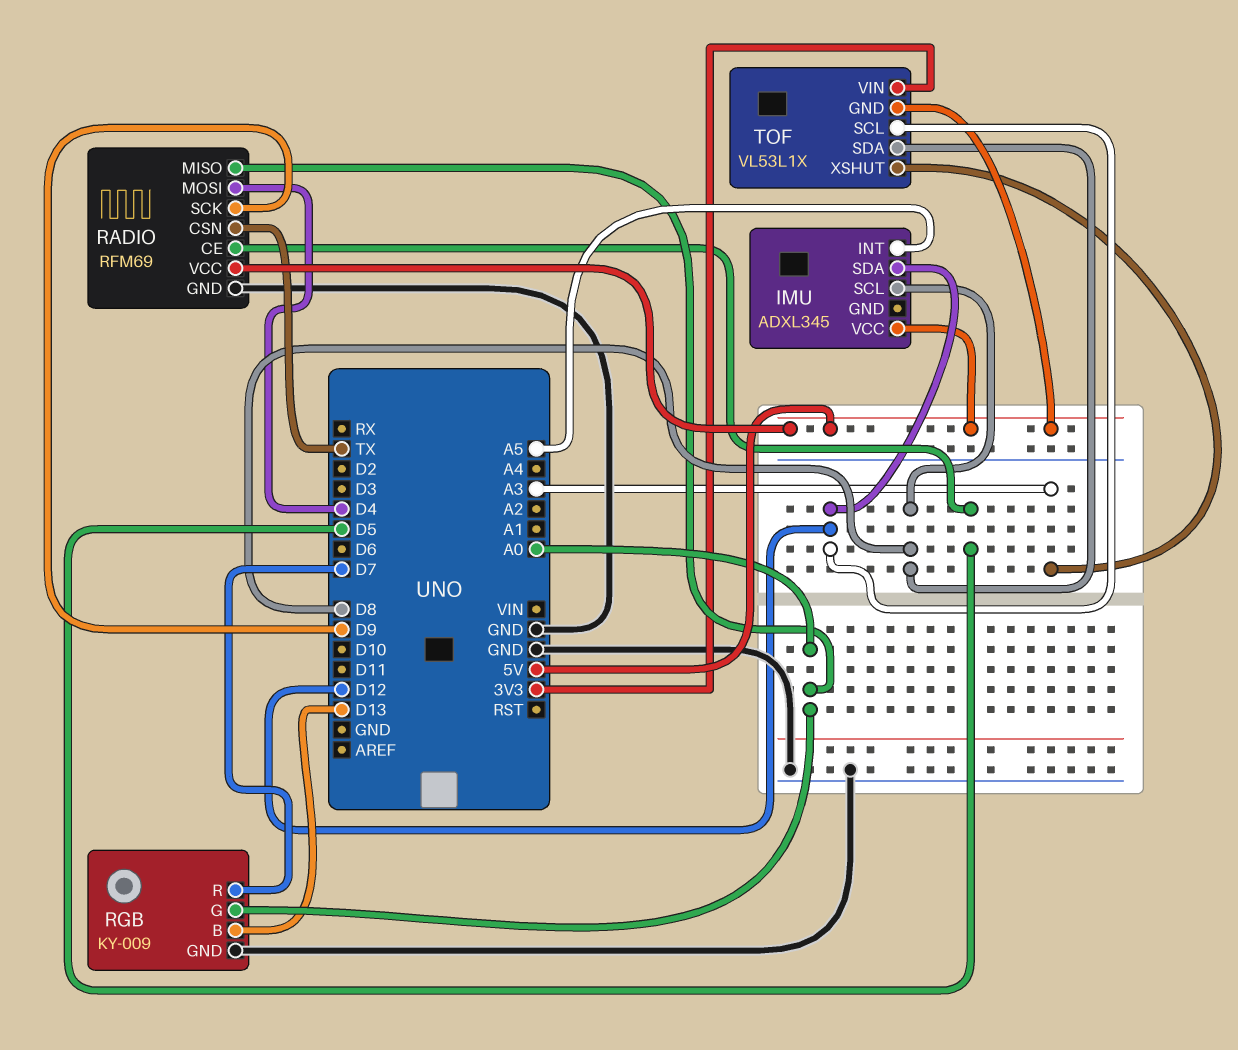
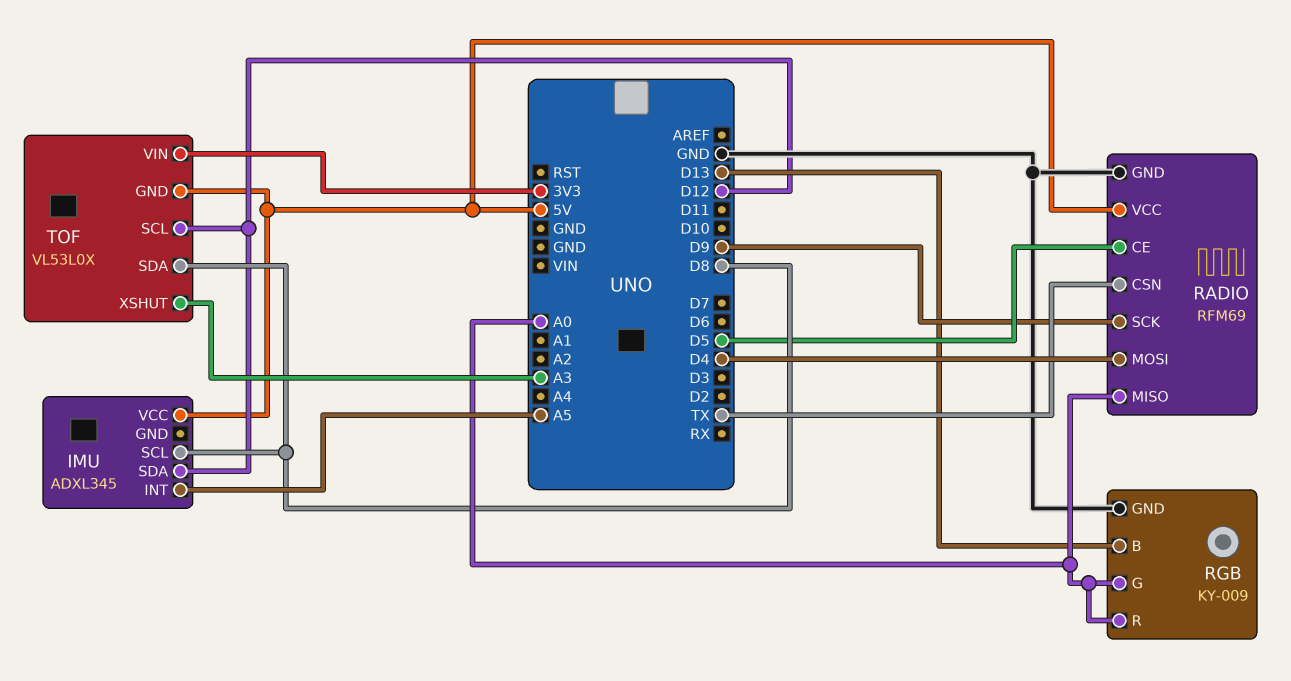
RGB pin R: D7 -> A0
TOF: VL53L1X -> VL53L0X

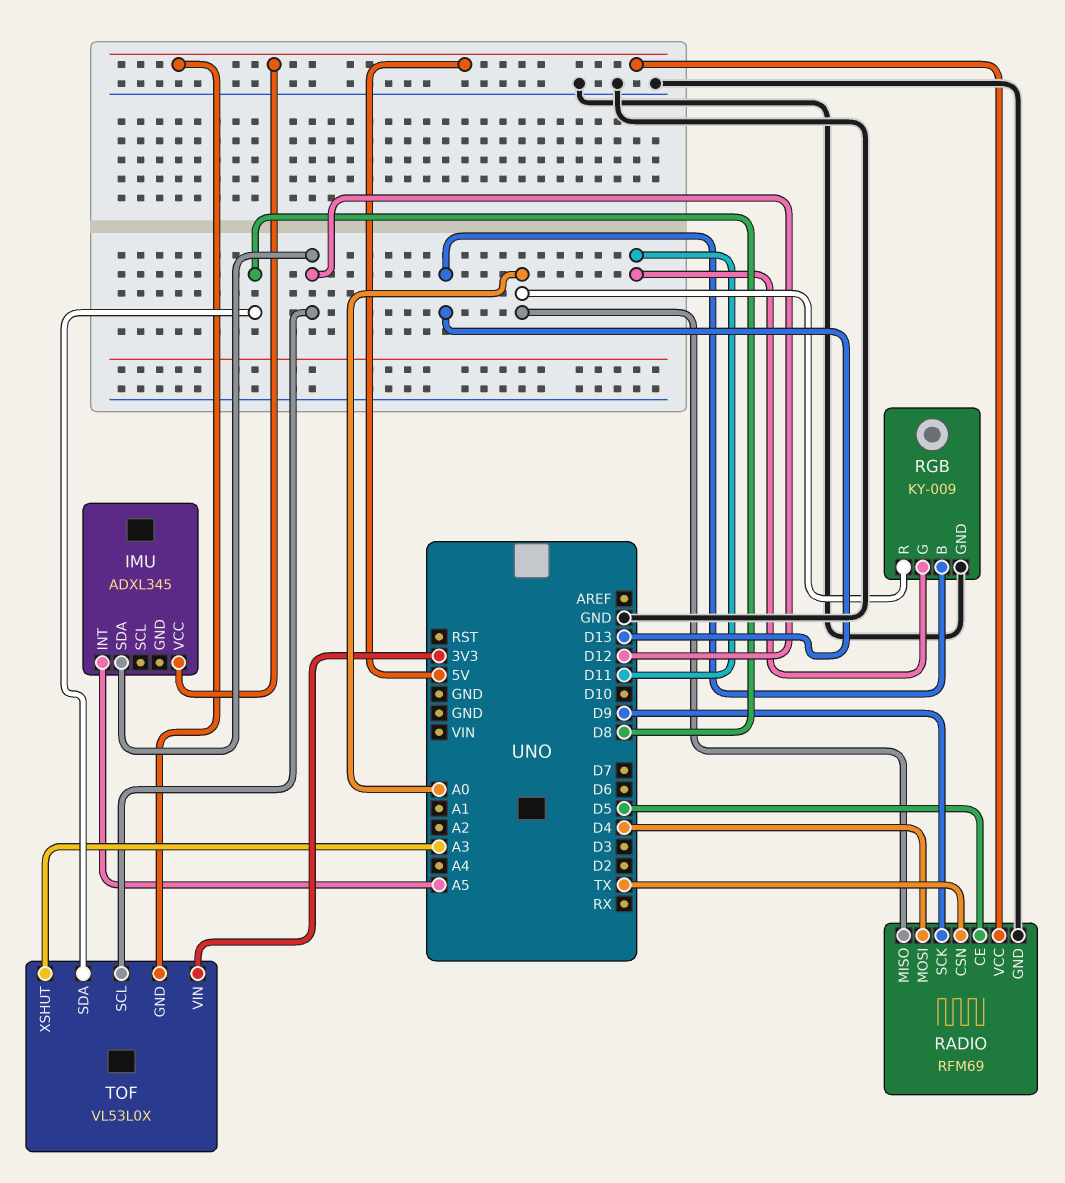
IMU pin SCL: D8 -> none
RGB pin G: A0 -> D11

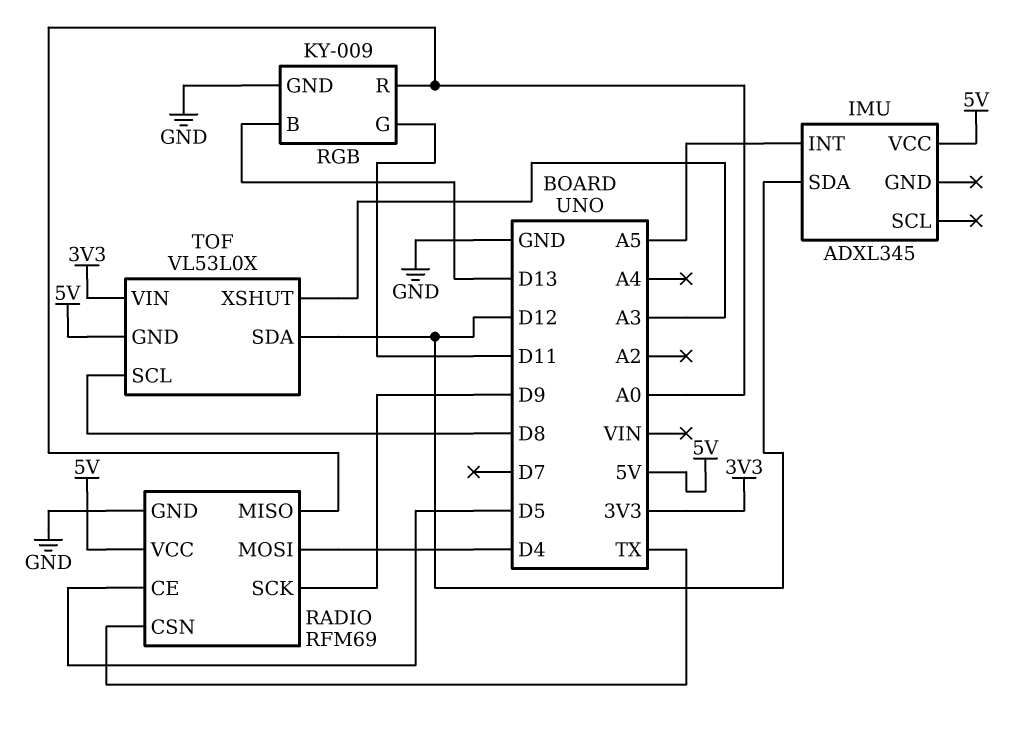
TOF pin SCL: D12 -> D8
TOF pin SDA: D8 -> D12

